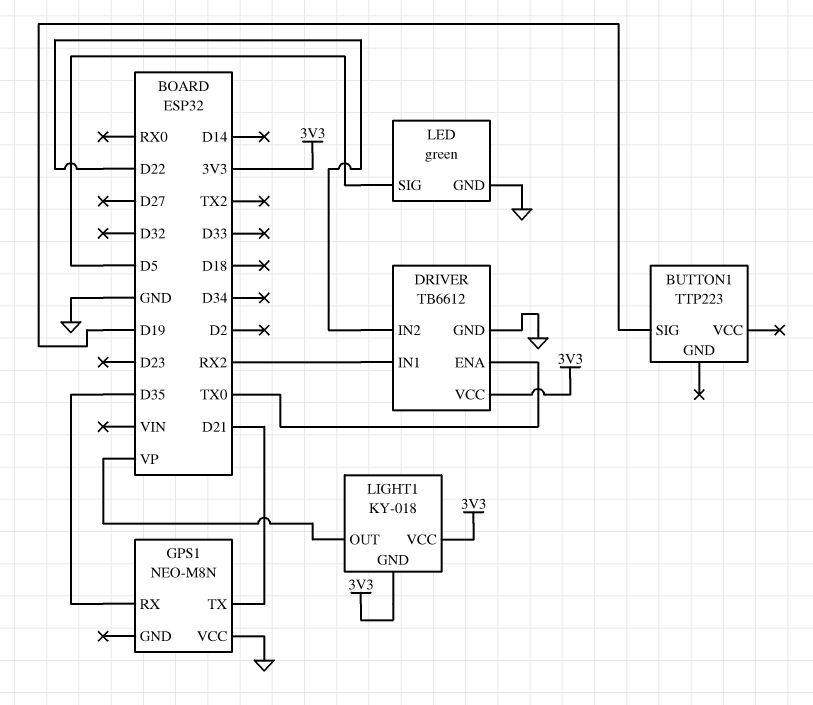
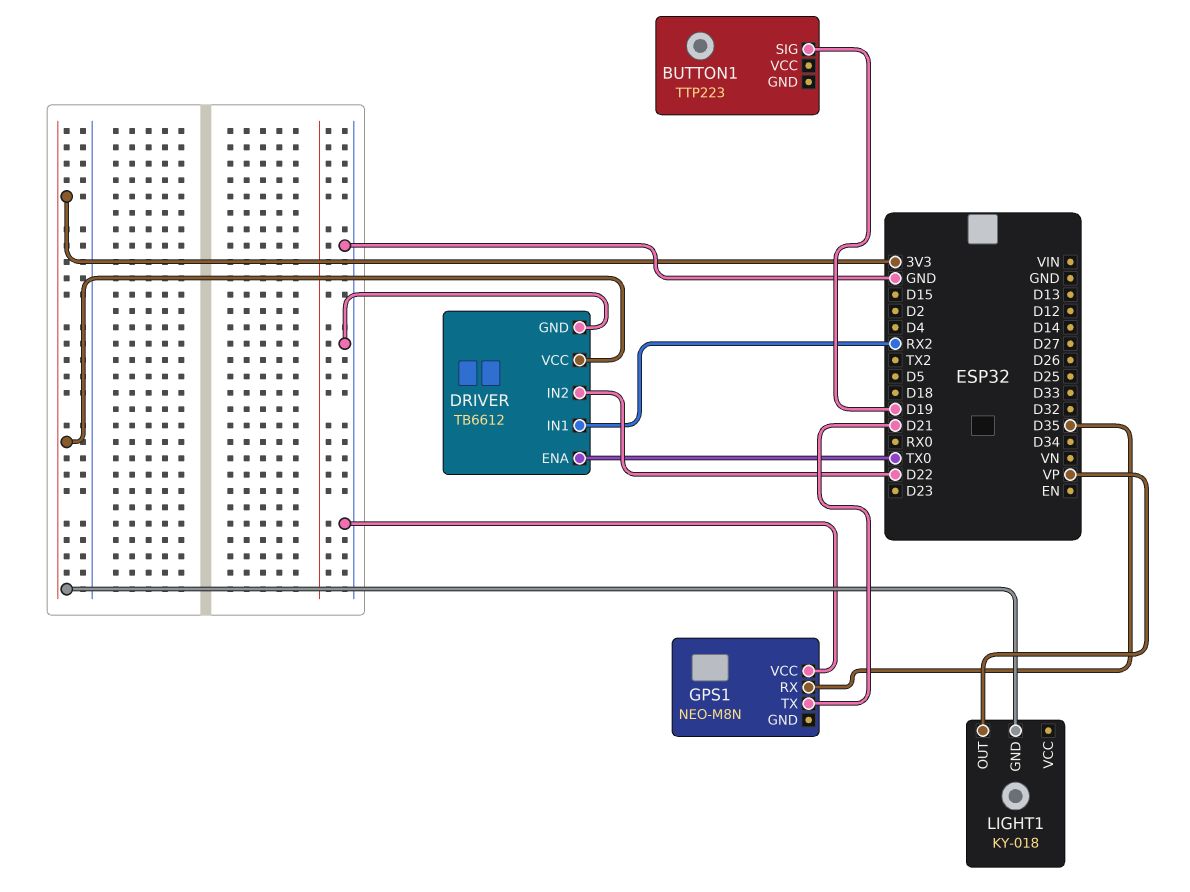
LED: green -> none
LED pin GND: GND -> none
LED pin SIG: D5 -> none
LIGHT1 pin VCC: 3V3 -> none

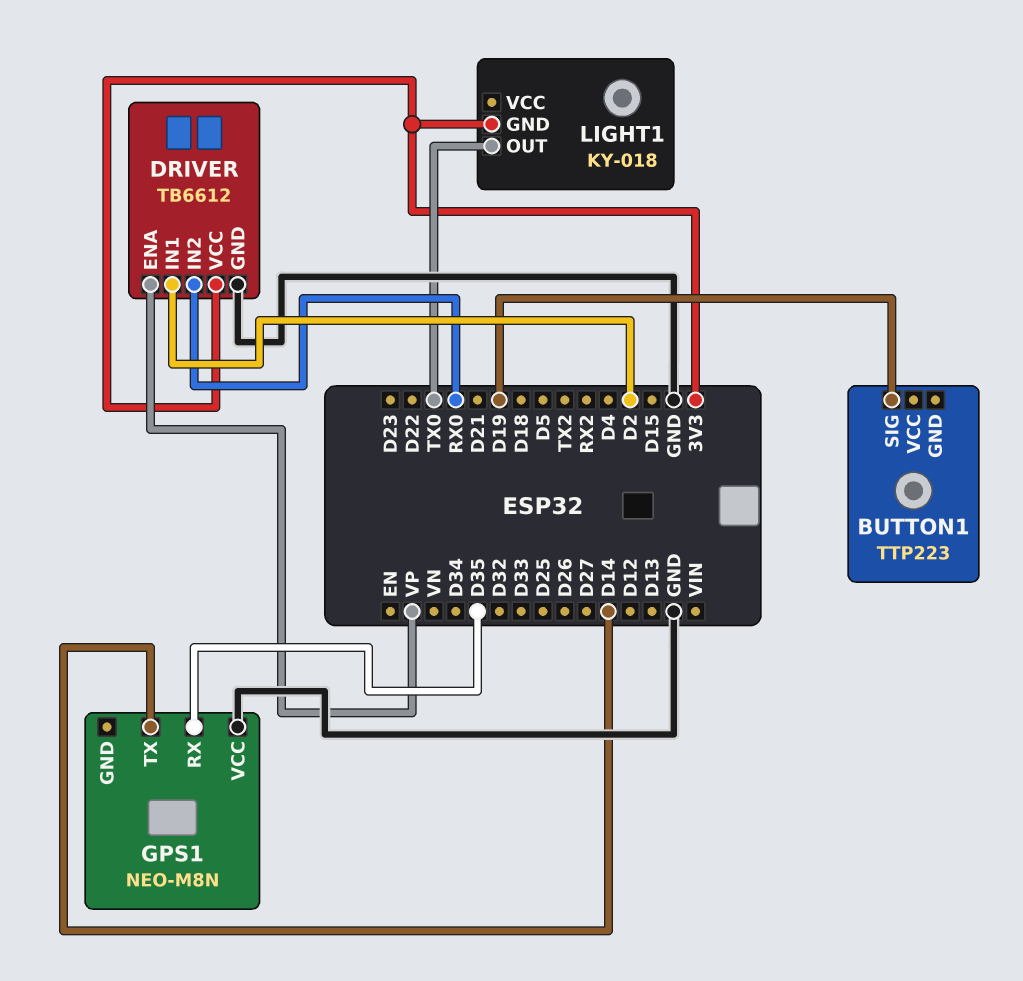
DRIVER pin ENA: TX0 -> VP
DRIVER pin IN1: RX2 -> D2
DRIVER pin IN2: D22 -> RX0
GPS1 pin TX: D21 -> D14
LIGHT1 pin OUT: VP -> TX0

